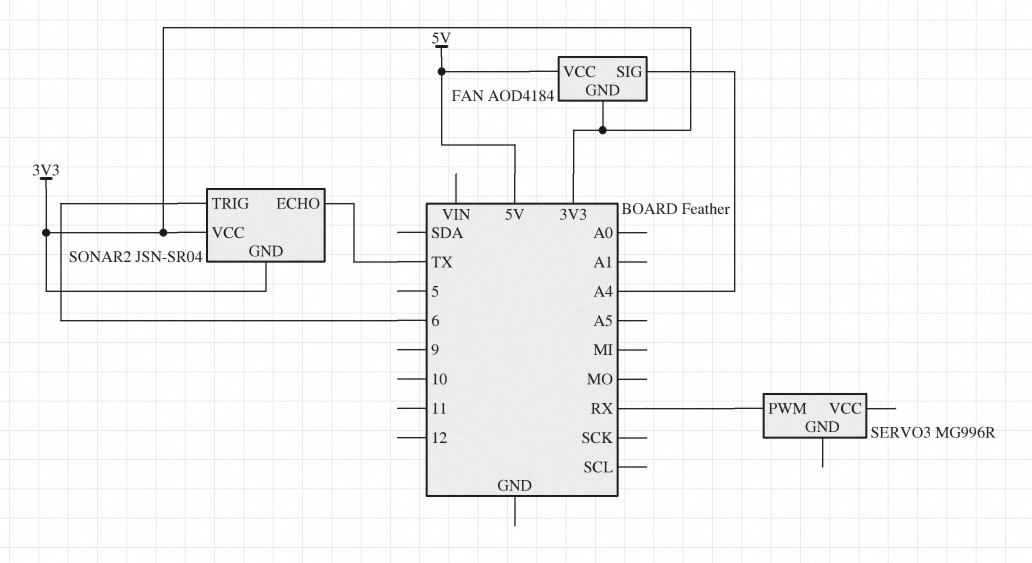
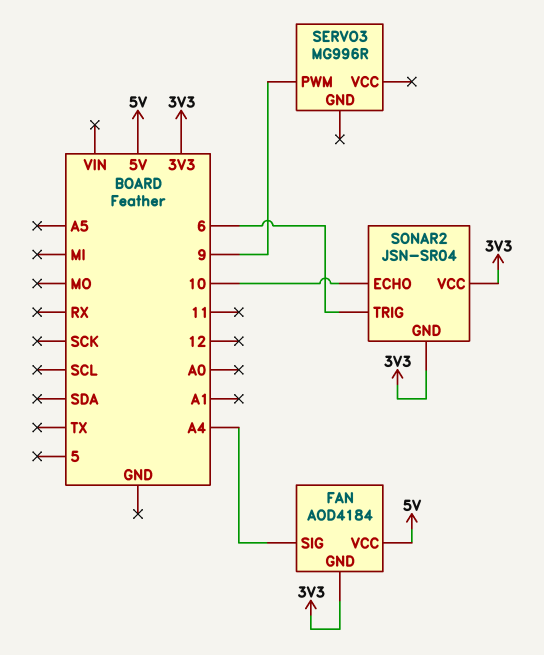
SERVO3 pin PWM: RX -> 9
SONAR2 pin ECHO: TX -> 10

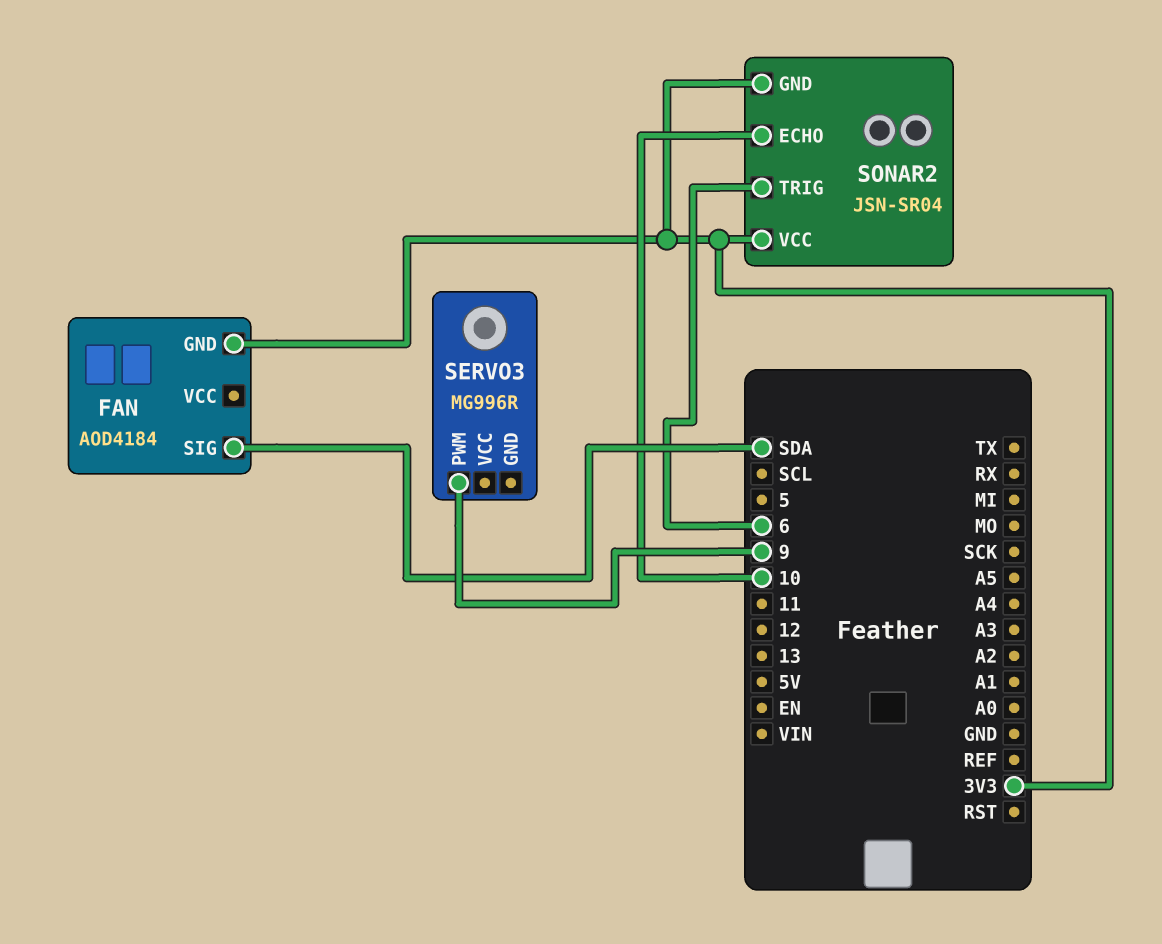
FAN pin SIG: A4 -> SDA
FAN pin VCC: 5V -> none

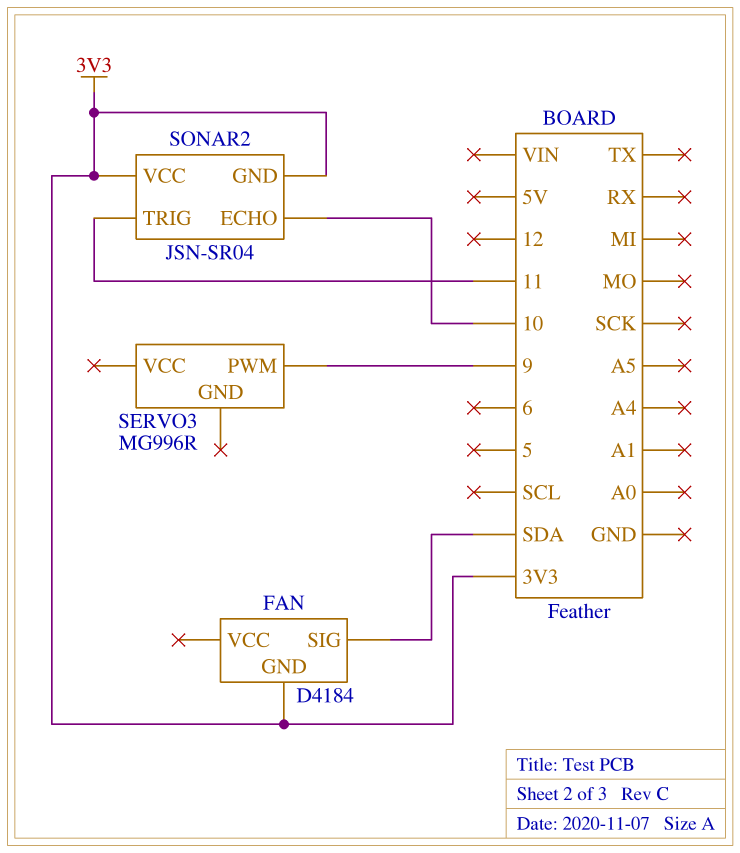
FAN: AOD4184 -> D4184
SONAR2 pin TRIG: 6 -> 11

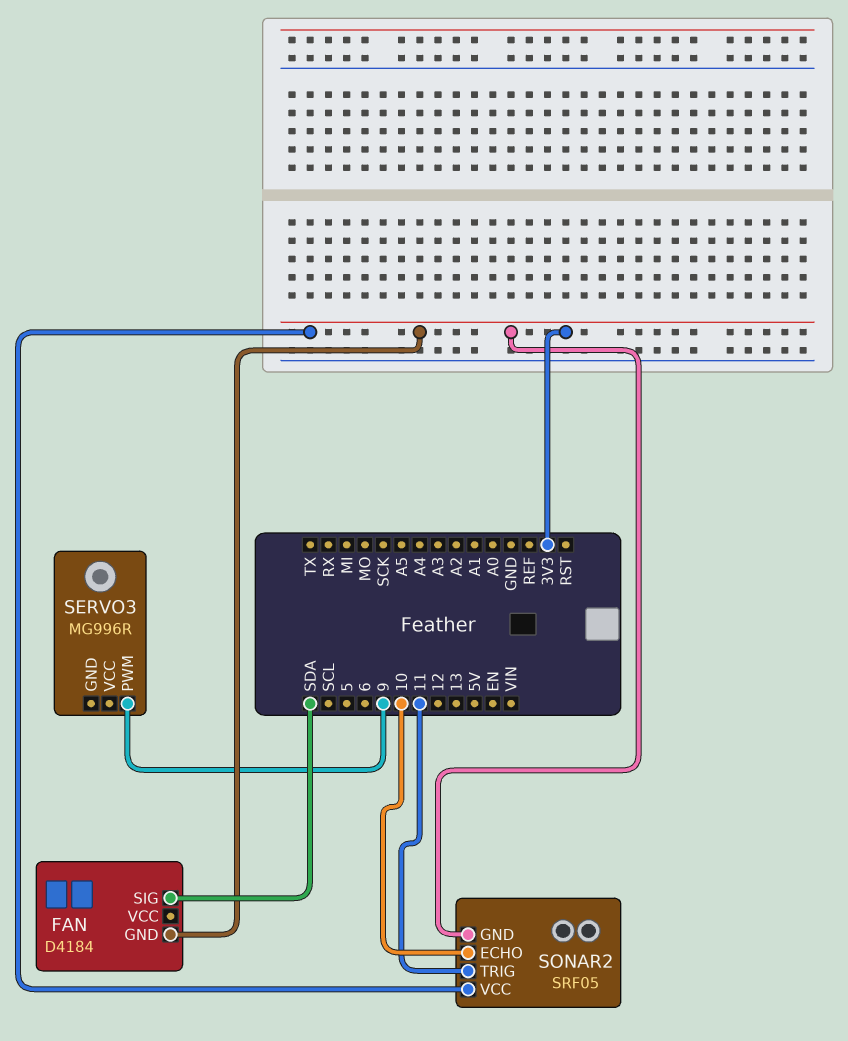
SONAR2: JSN-SR04 -> SRF05

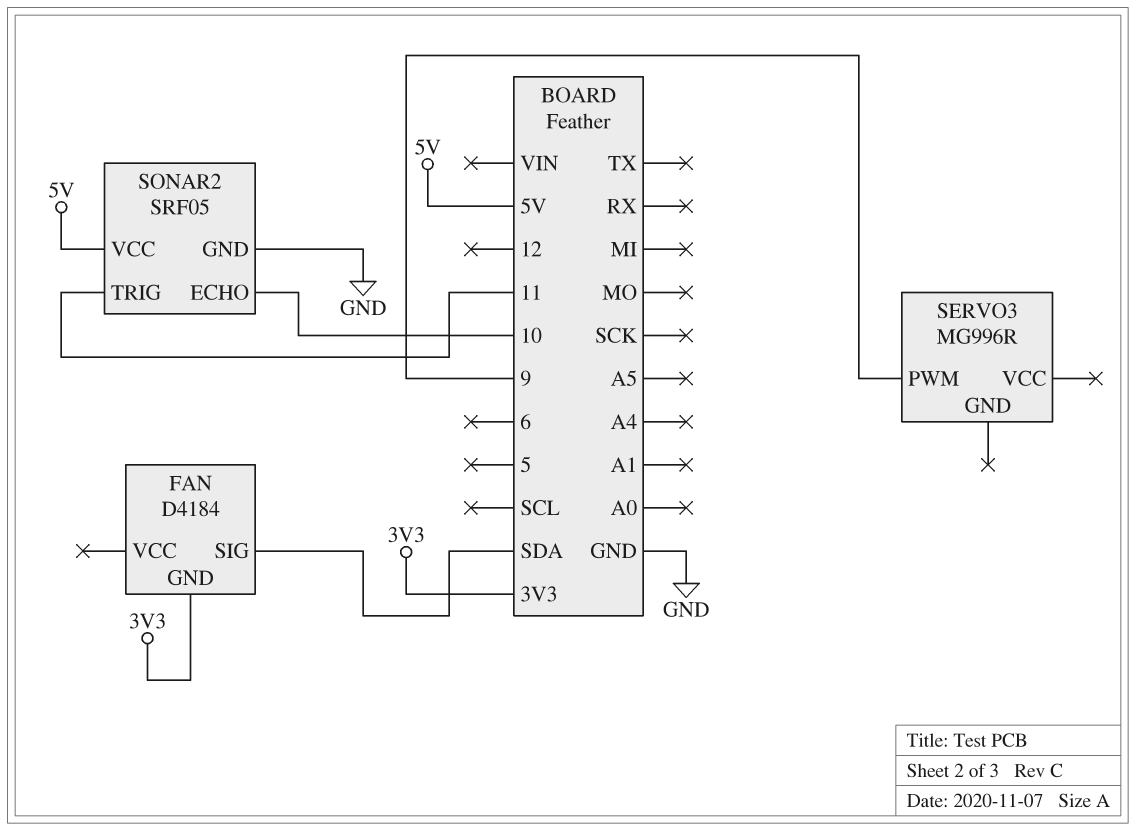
SONAR2 pin GND: 3V3 -> GND
SONAR2 pin VCC: 3V3 -> 5V

